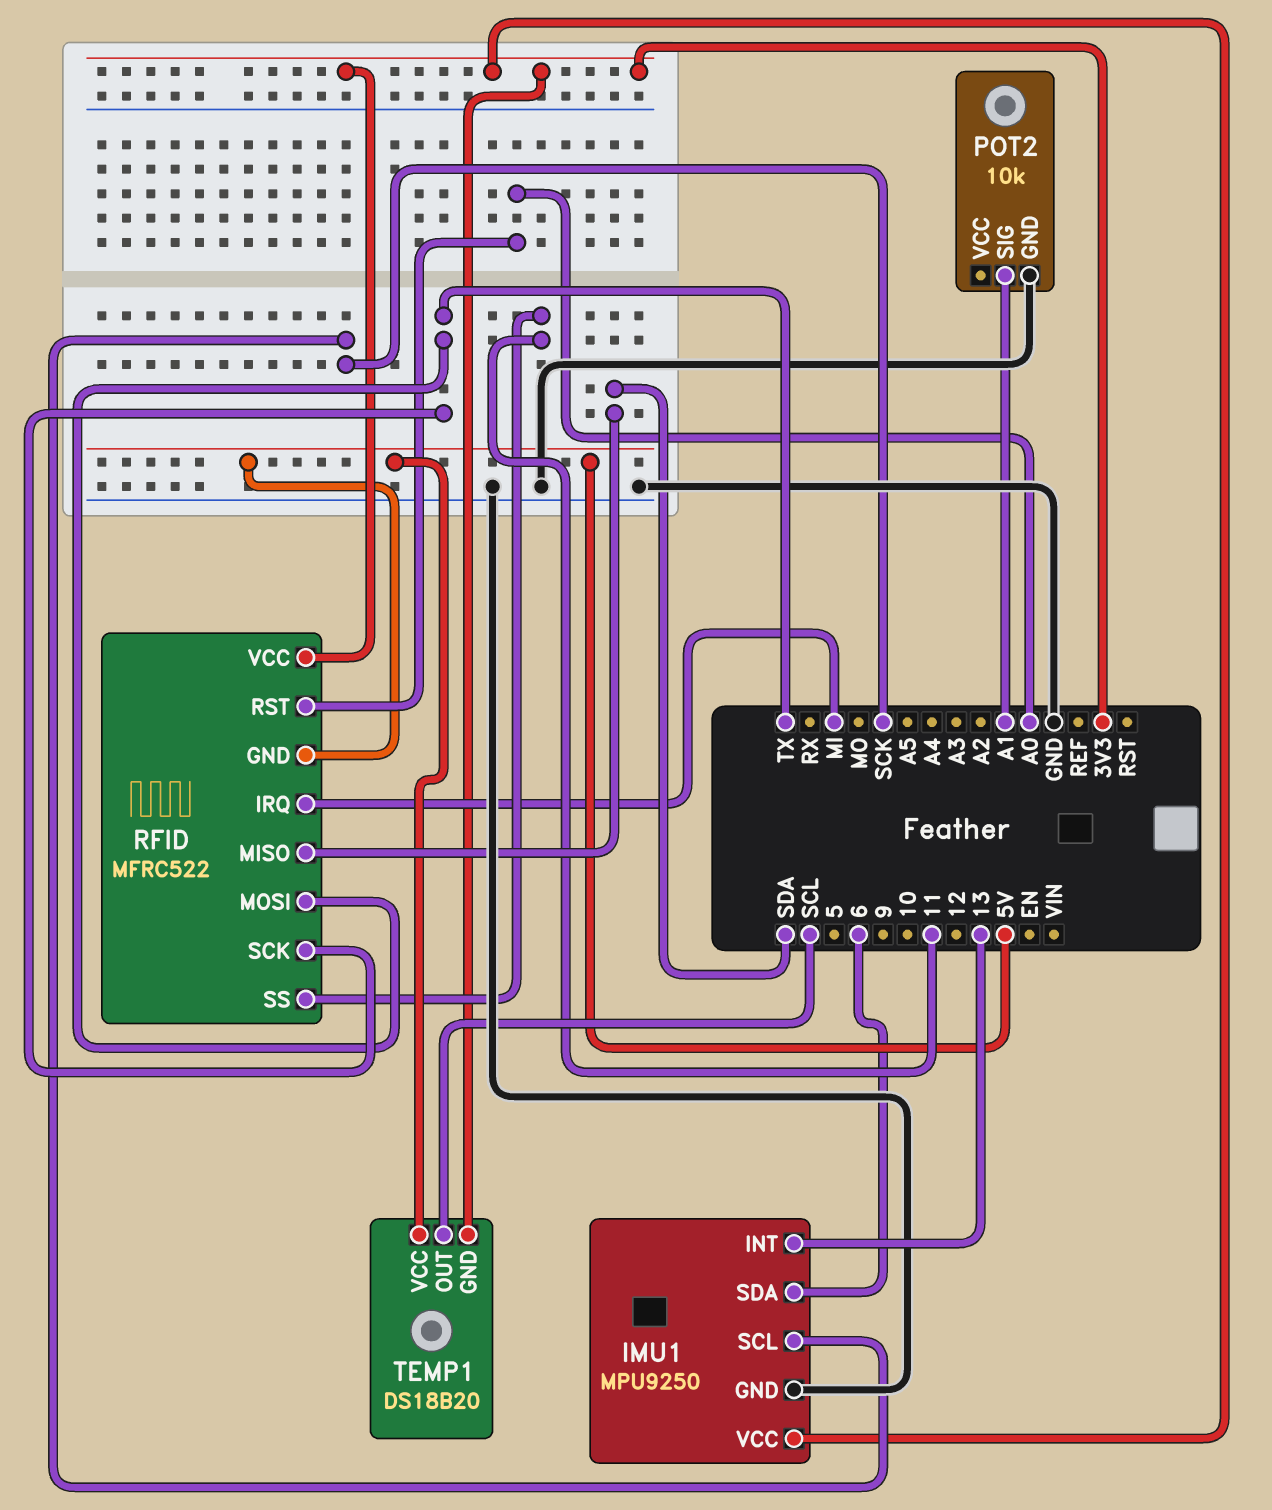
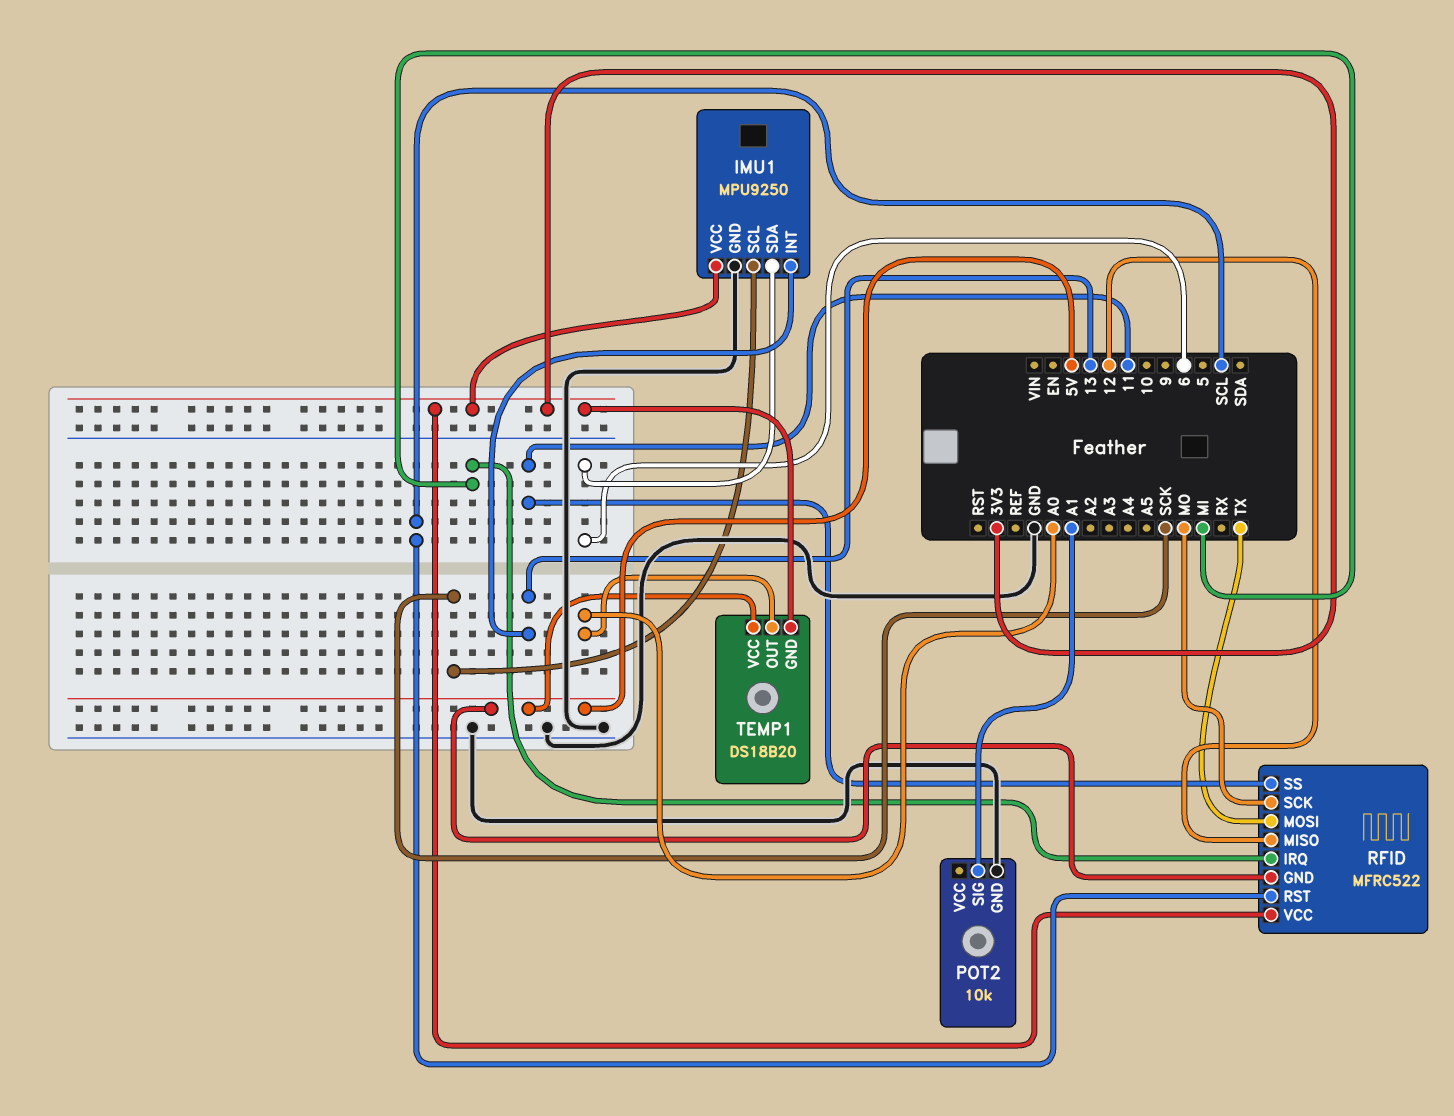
RFID pin MISO: SDA -> 12
RFID pin RST: A0 -> SCL
RFID pin SCK: TX -> MO
TEMP1 pin OUT: SCL -> A0

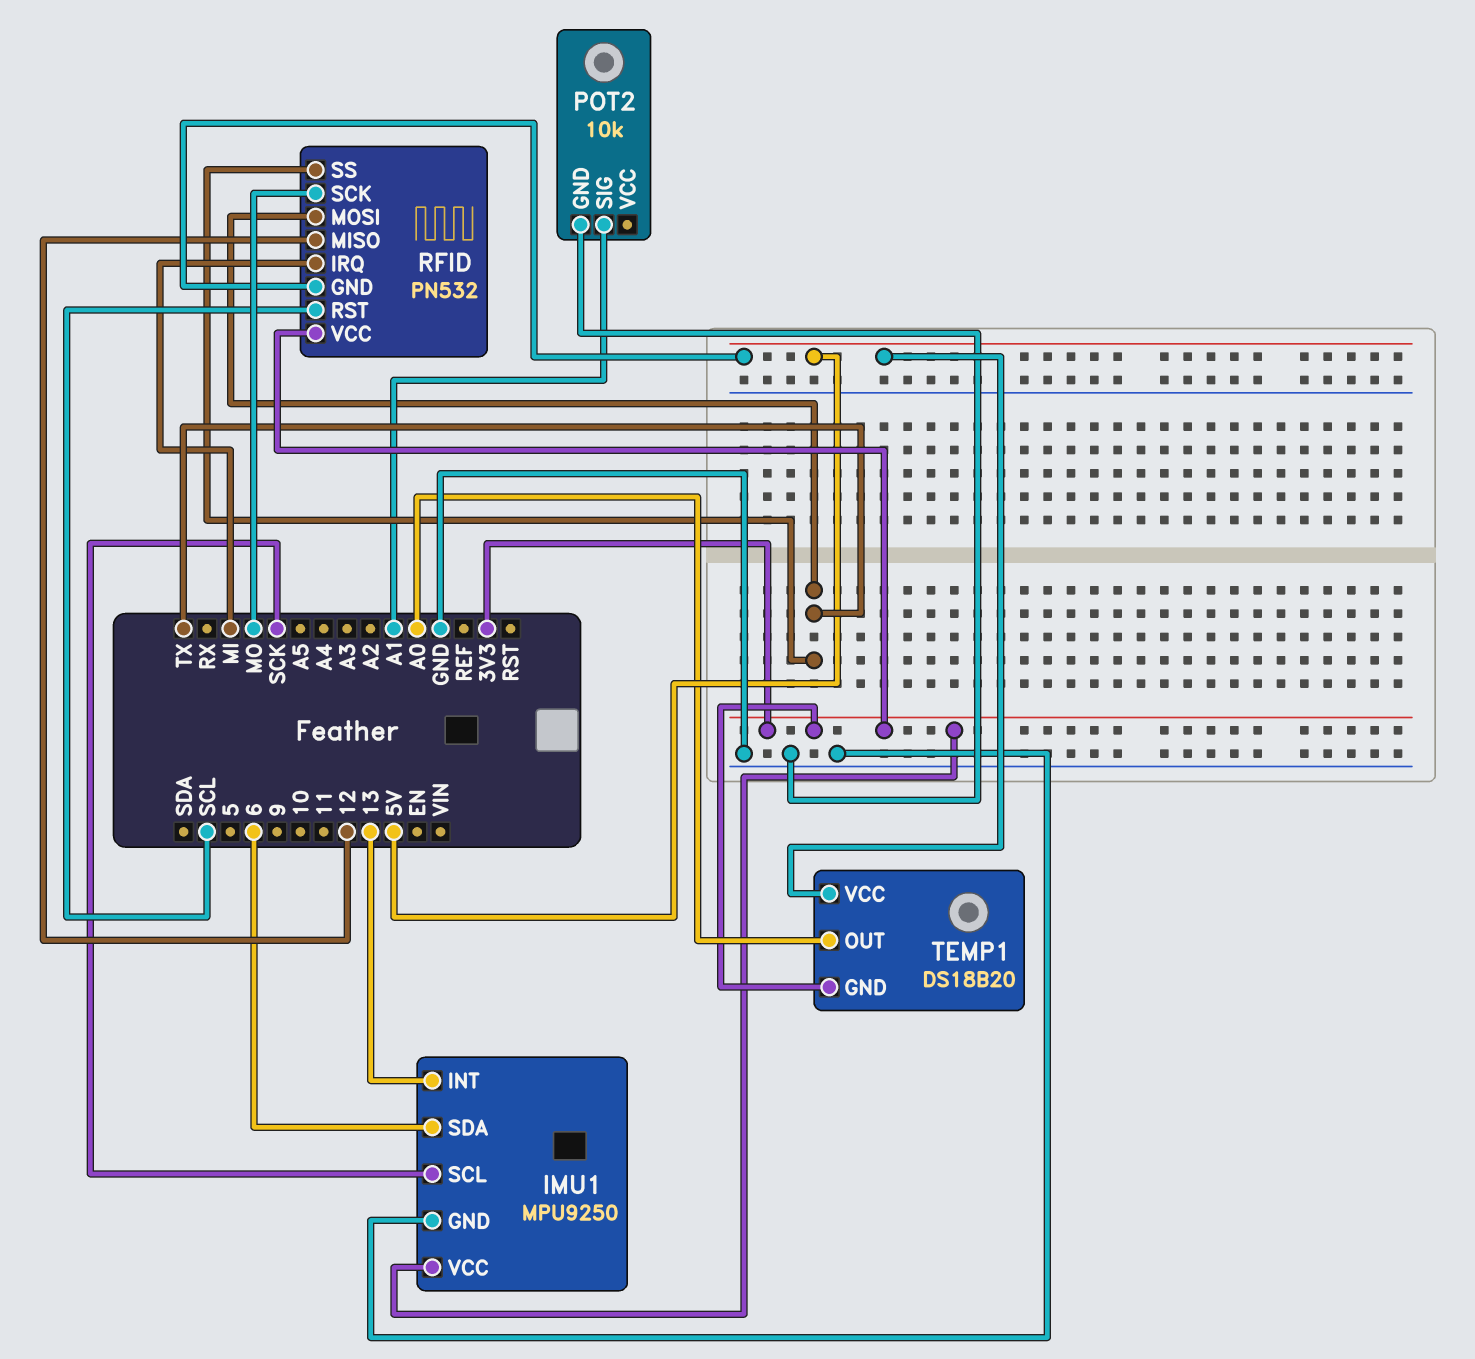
RFID: MFRC522 -> PN532
RFID pin SS: 11 -> TX

